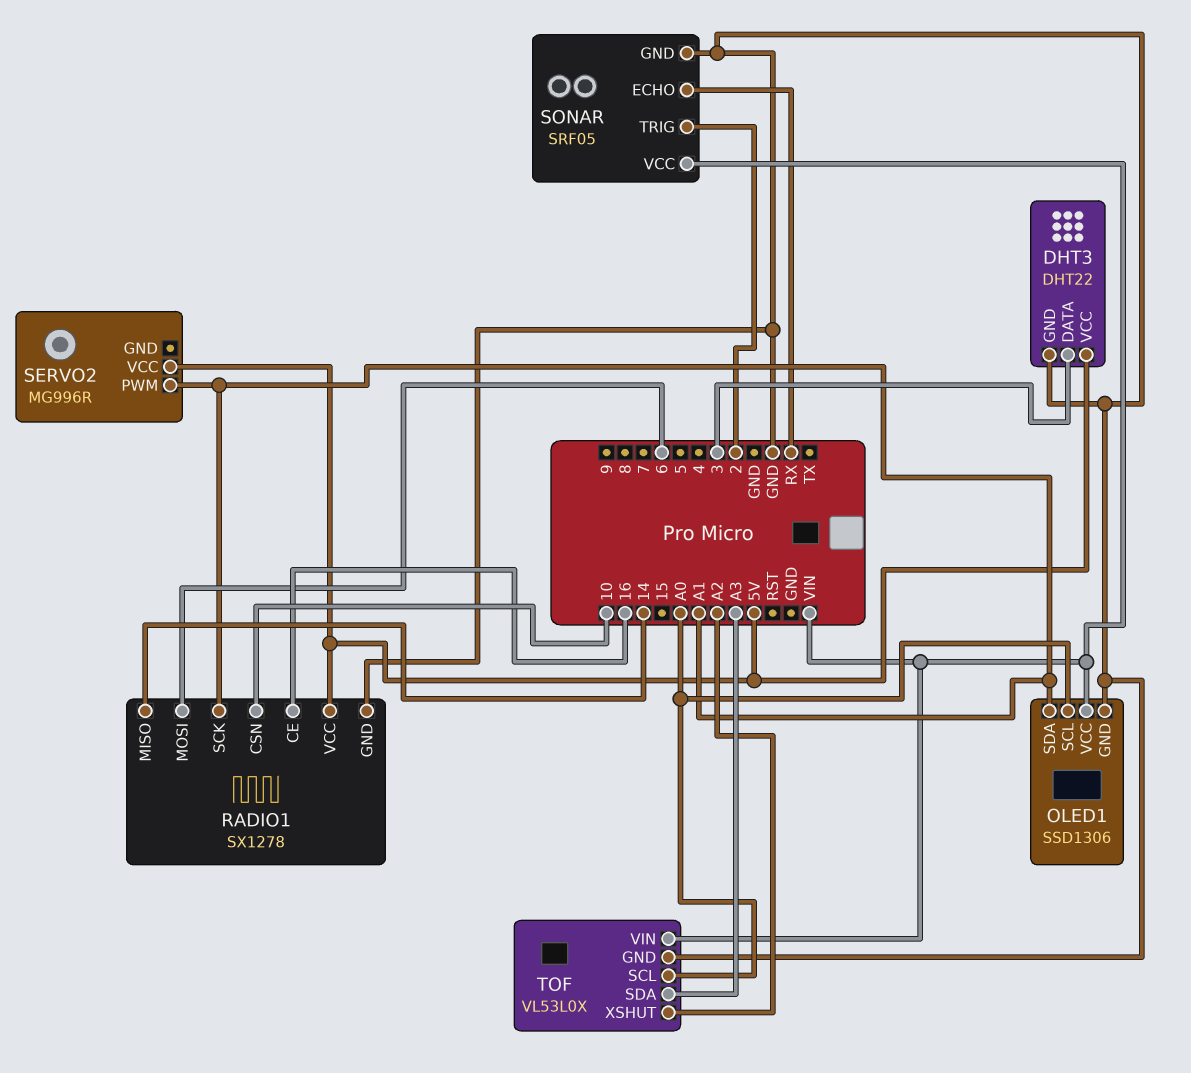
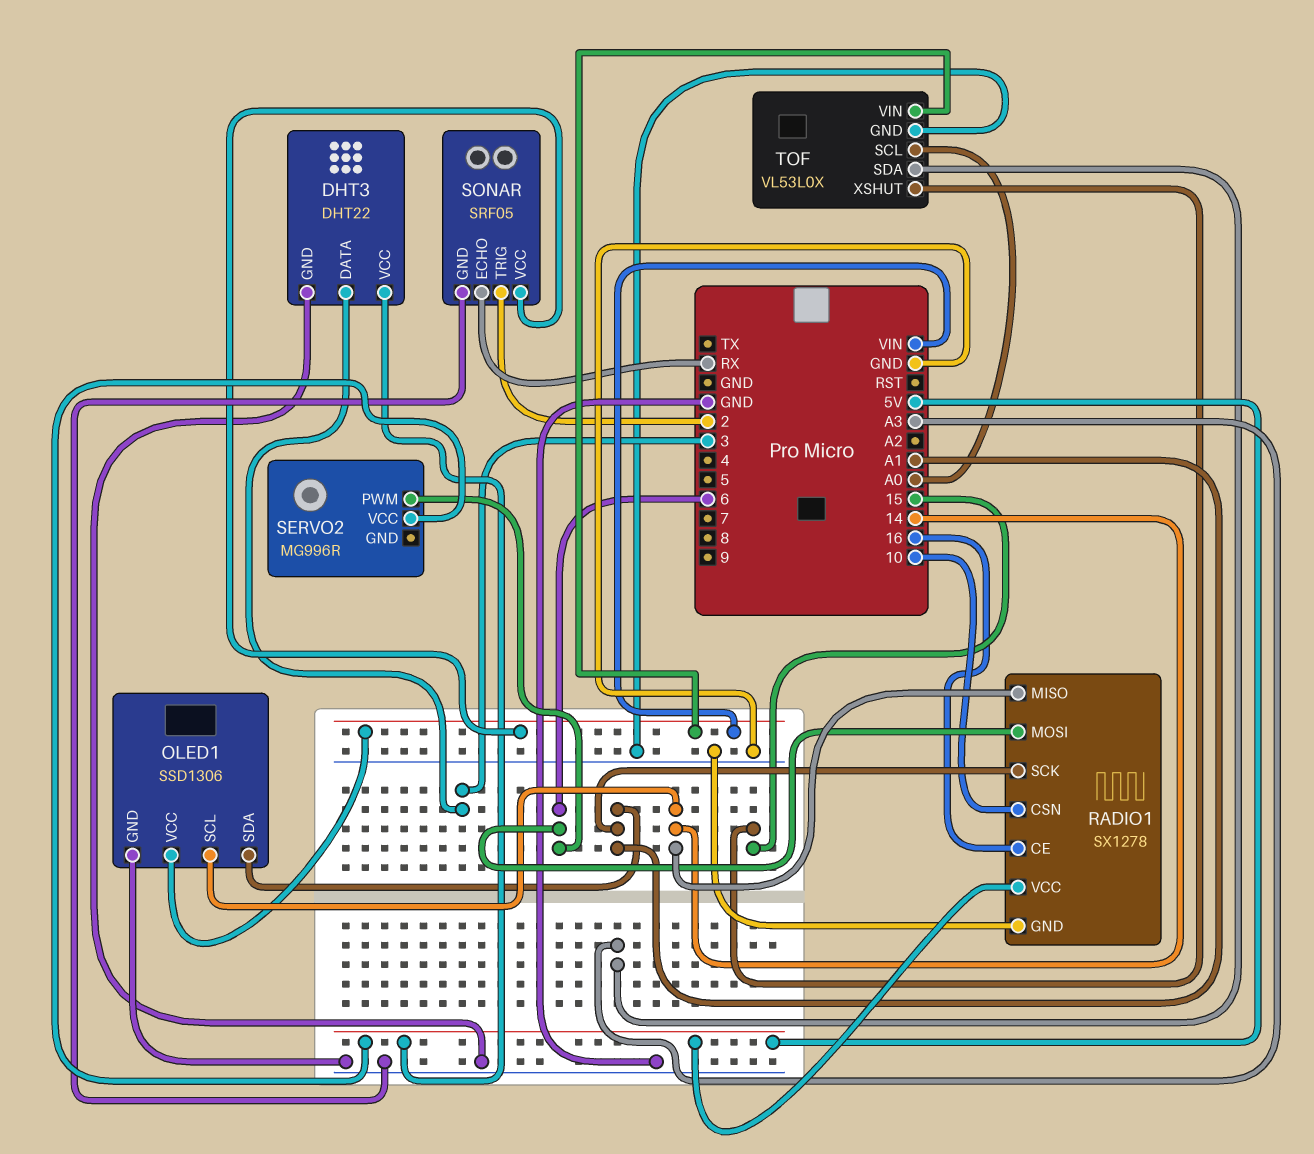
OLED1 pin SCL: A0 -> 14
SERVO2 pin PWM: A1 -> 6
TOF pin XSHUT: A2 -> 15

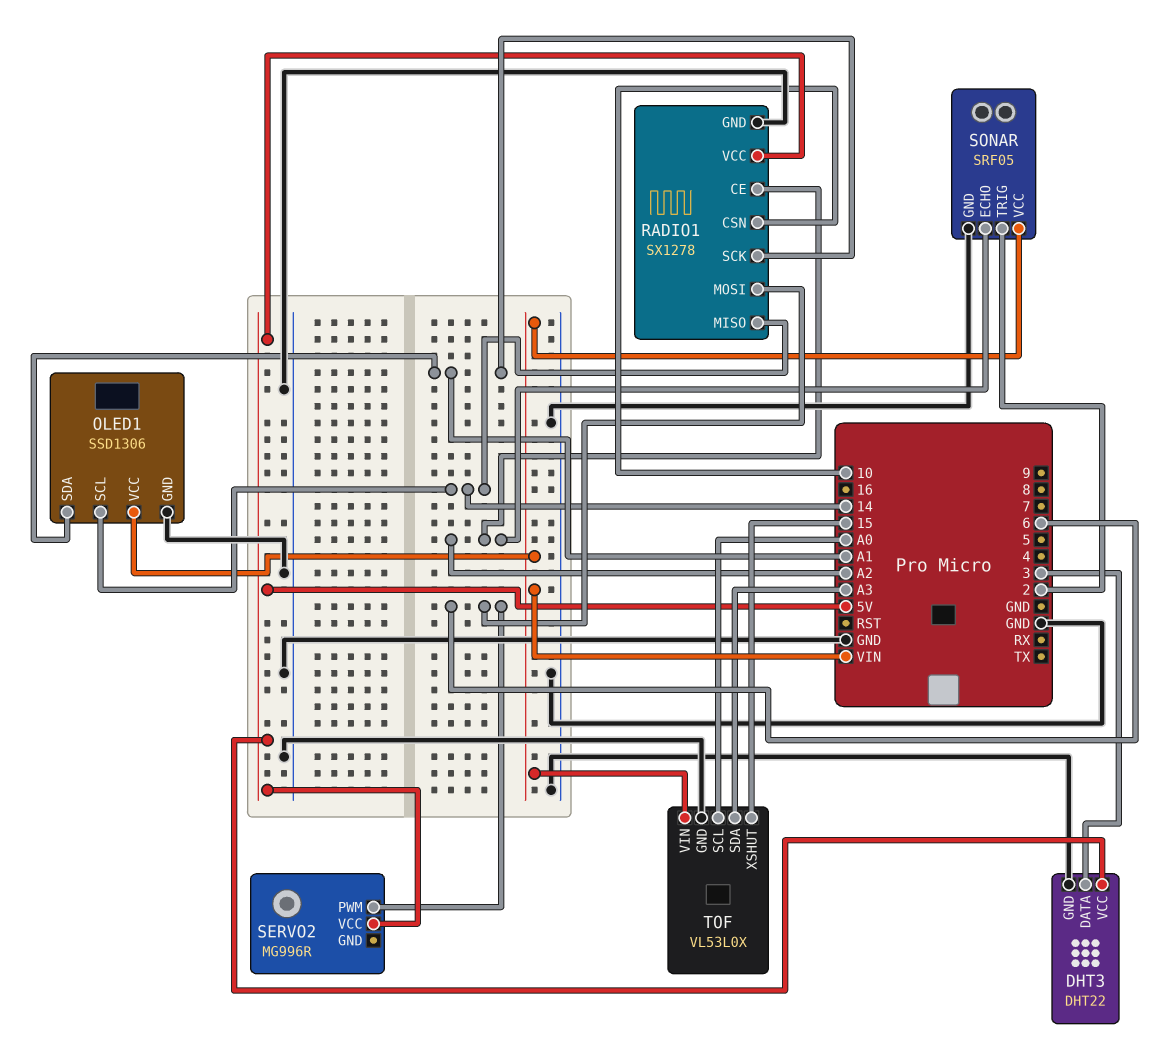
RADIO1 pin CE: 16 -> A2
SONAR pin ECHO: RX -> A2

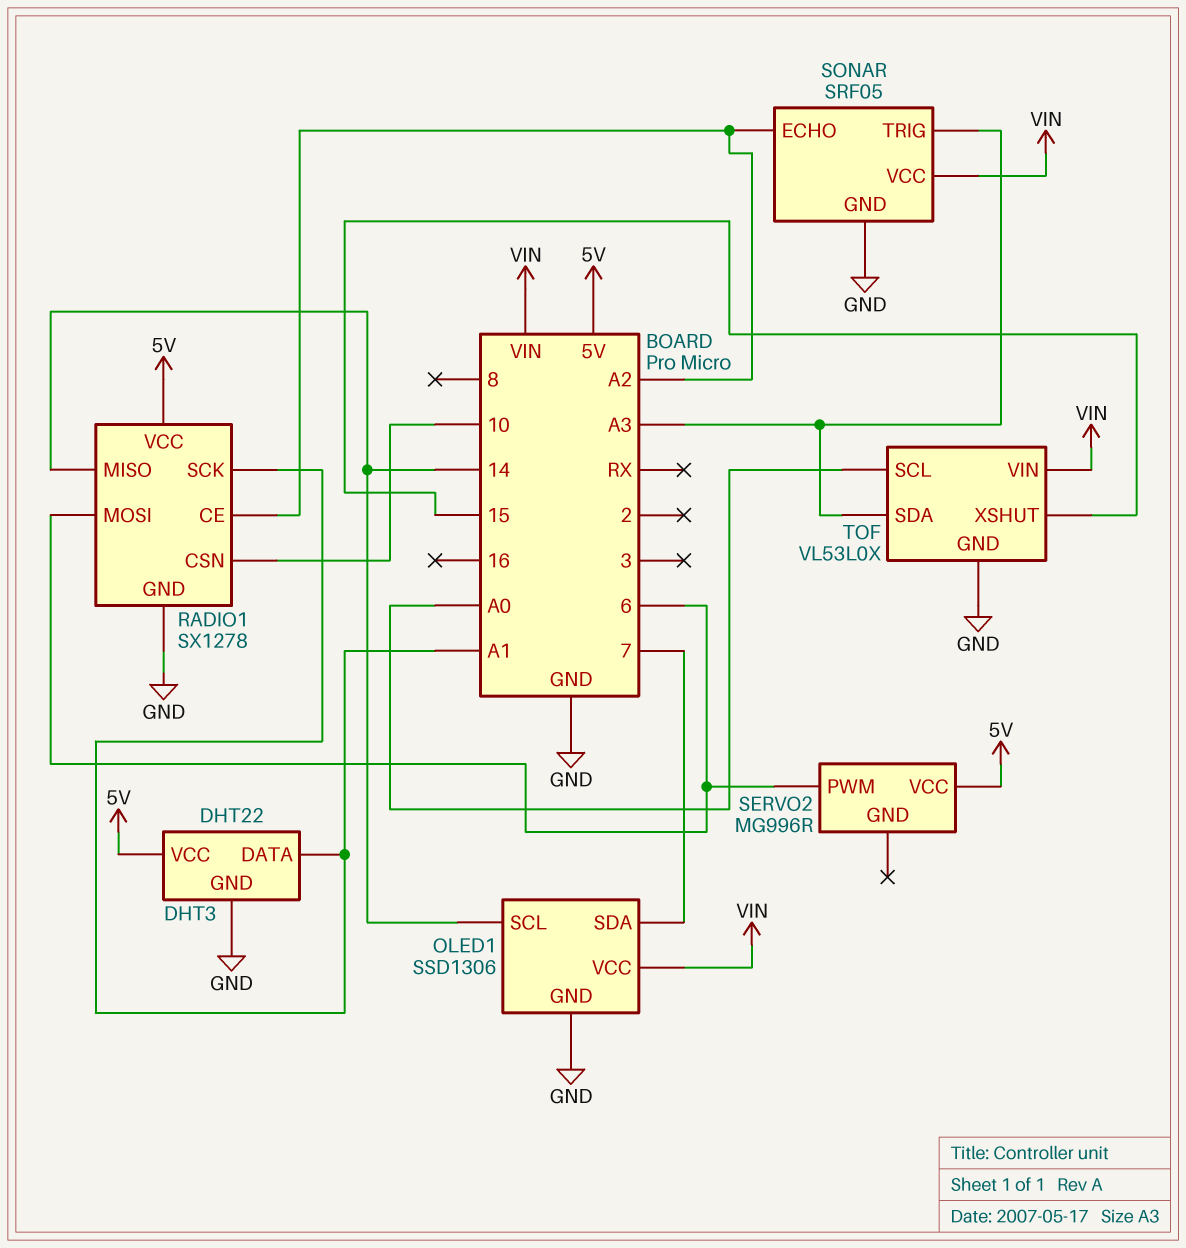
DHT3 pin DATA: 3 -> A1
OLED1 pin SDA: A1 -> 7
SONAR pin TRIG: 2 -> A3

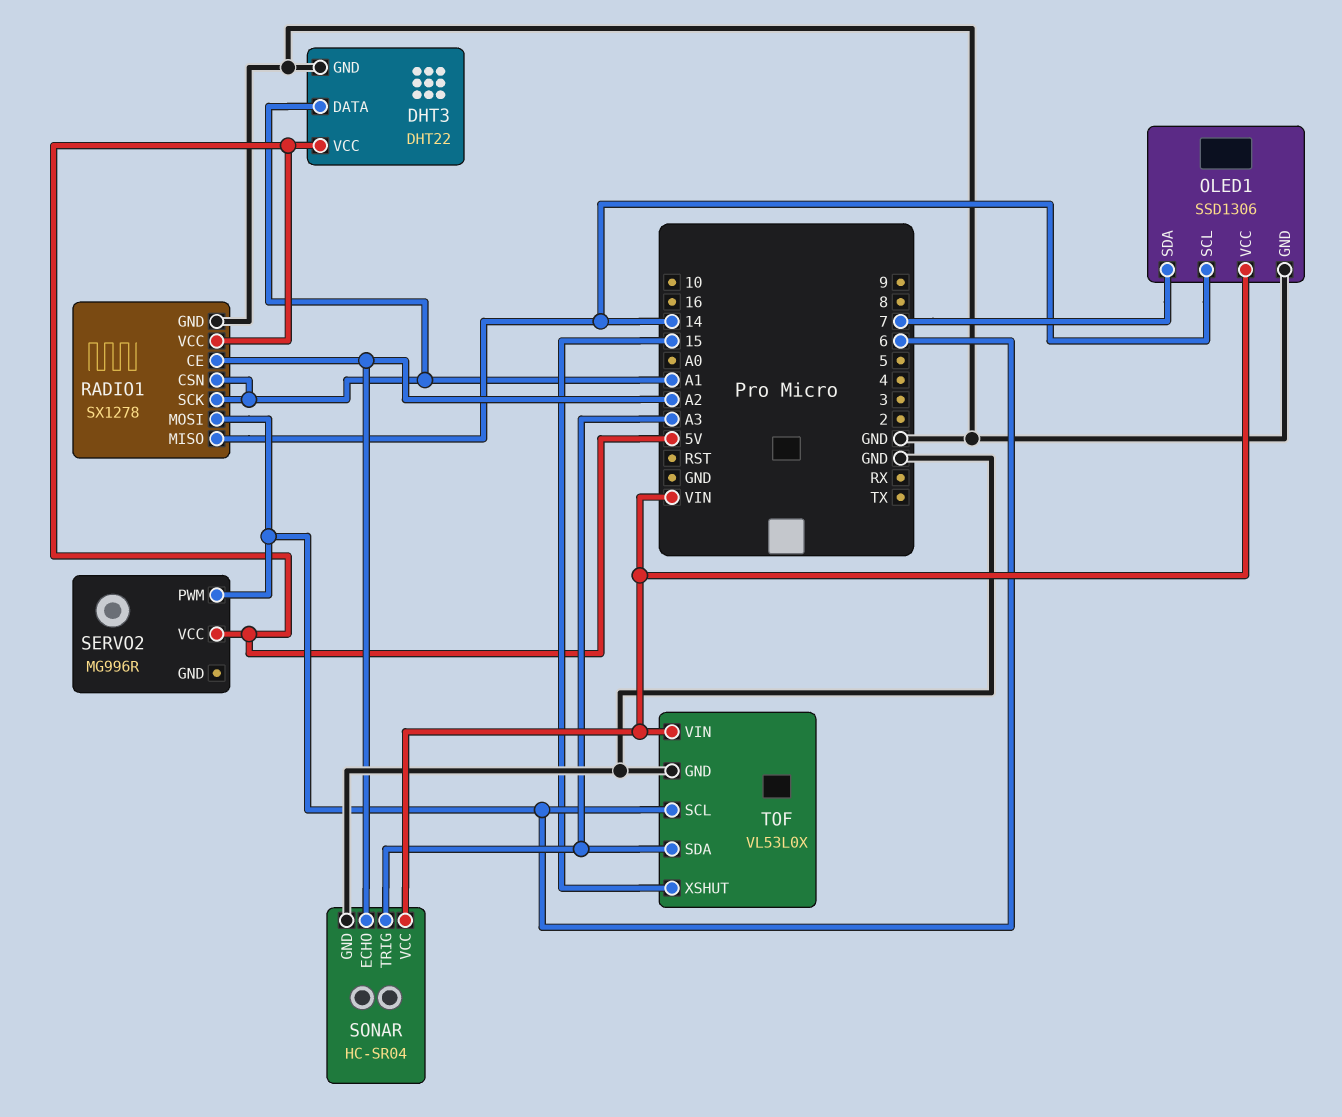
RADIO1 pin CSN: 10 -> A1
SONAR: SRF05 -> HC-SR04
TOF pin SCL: A0 -> 6

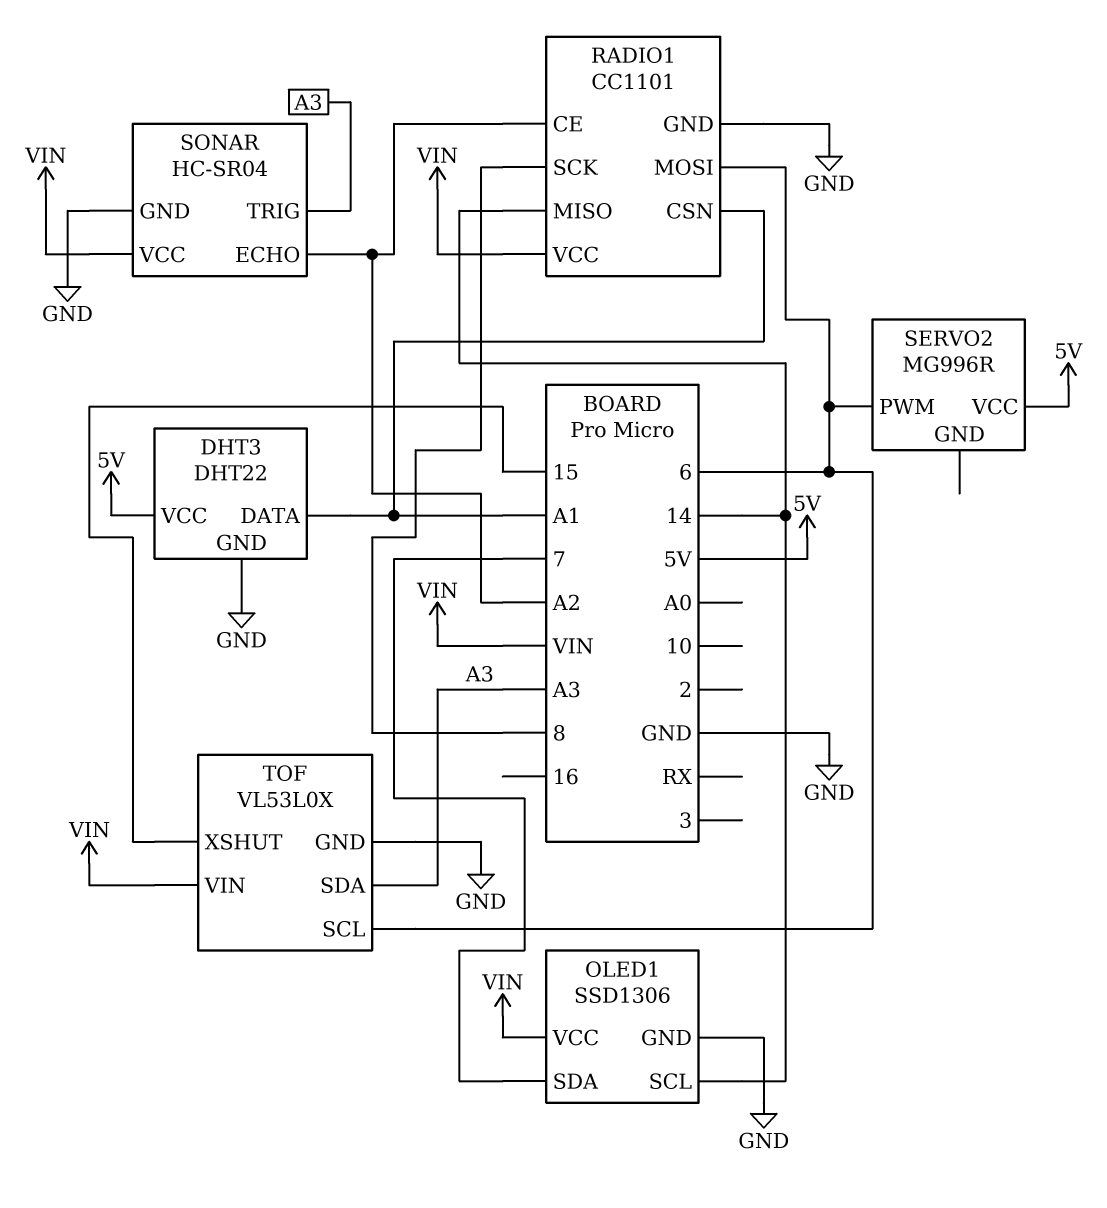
RADIO1: SX1278 -> CC1101
RADIO1 pin SCK: A1 -> 8
RADIO1 pin VCC: 5V -> VIN

